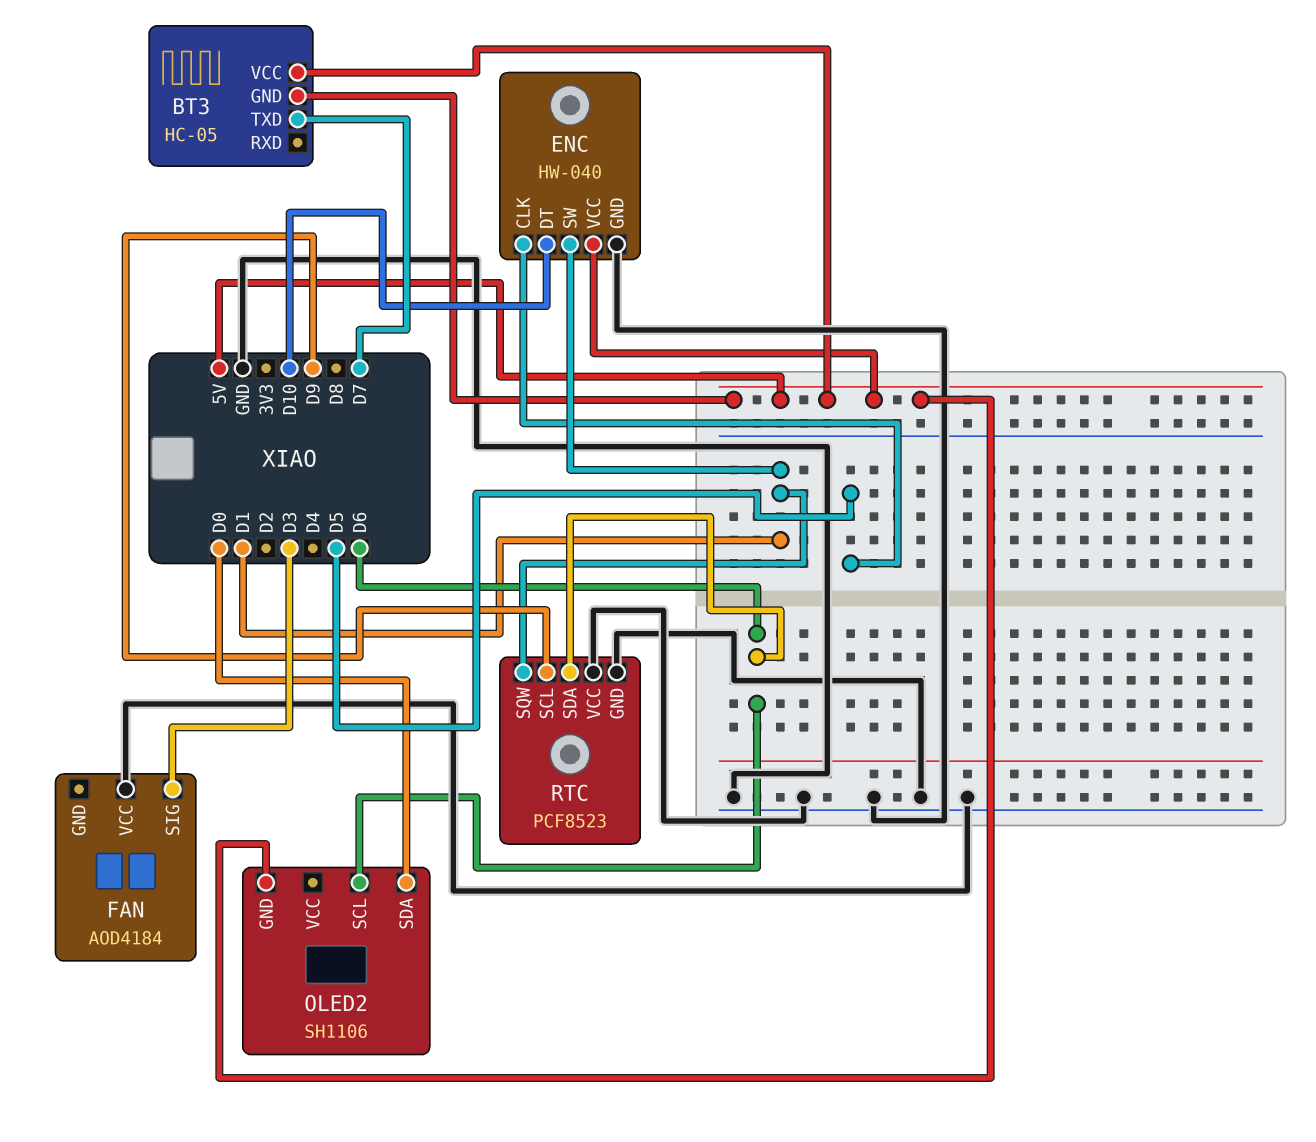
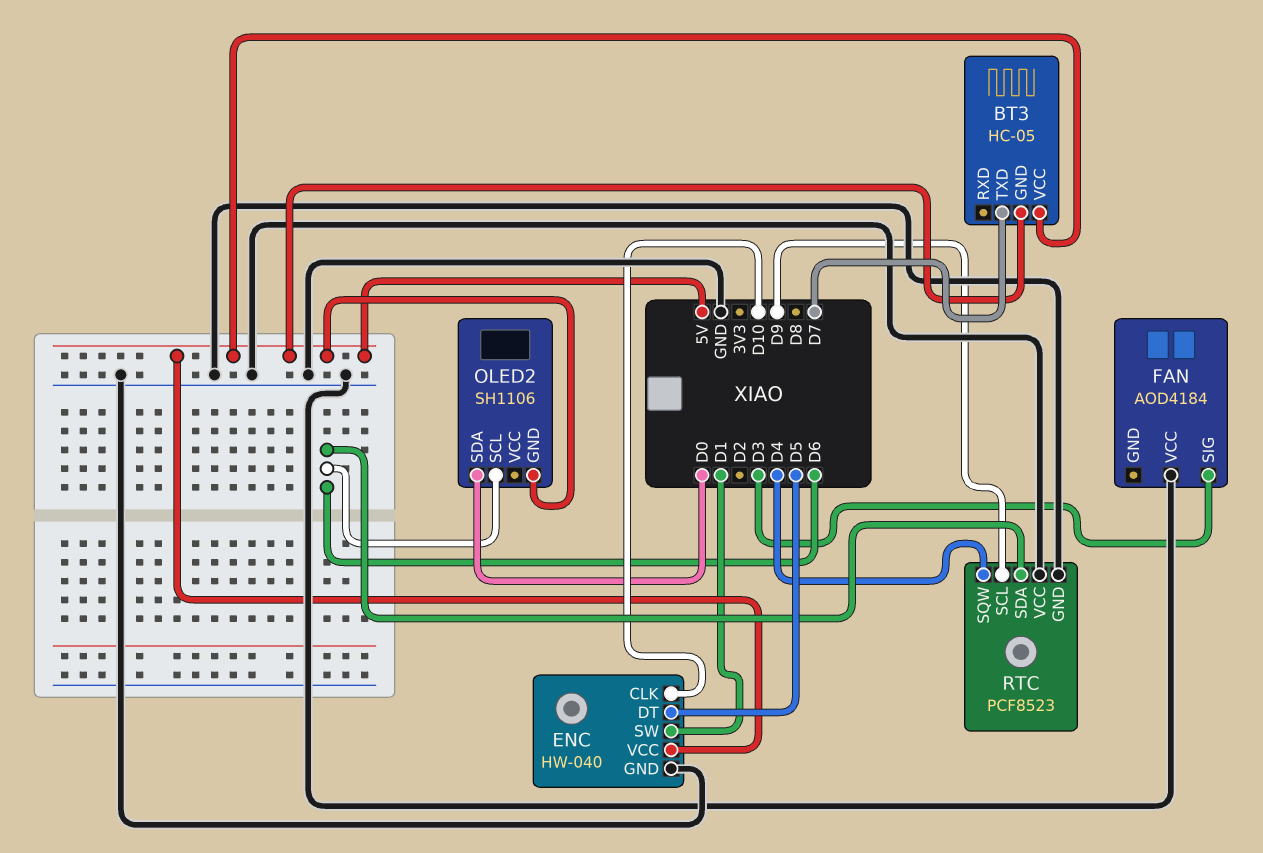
ENC pin CLK: D5 -> D10
ENC pin DT: D10 -> D5
RTC pin SQW: D1 -> D4

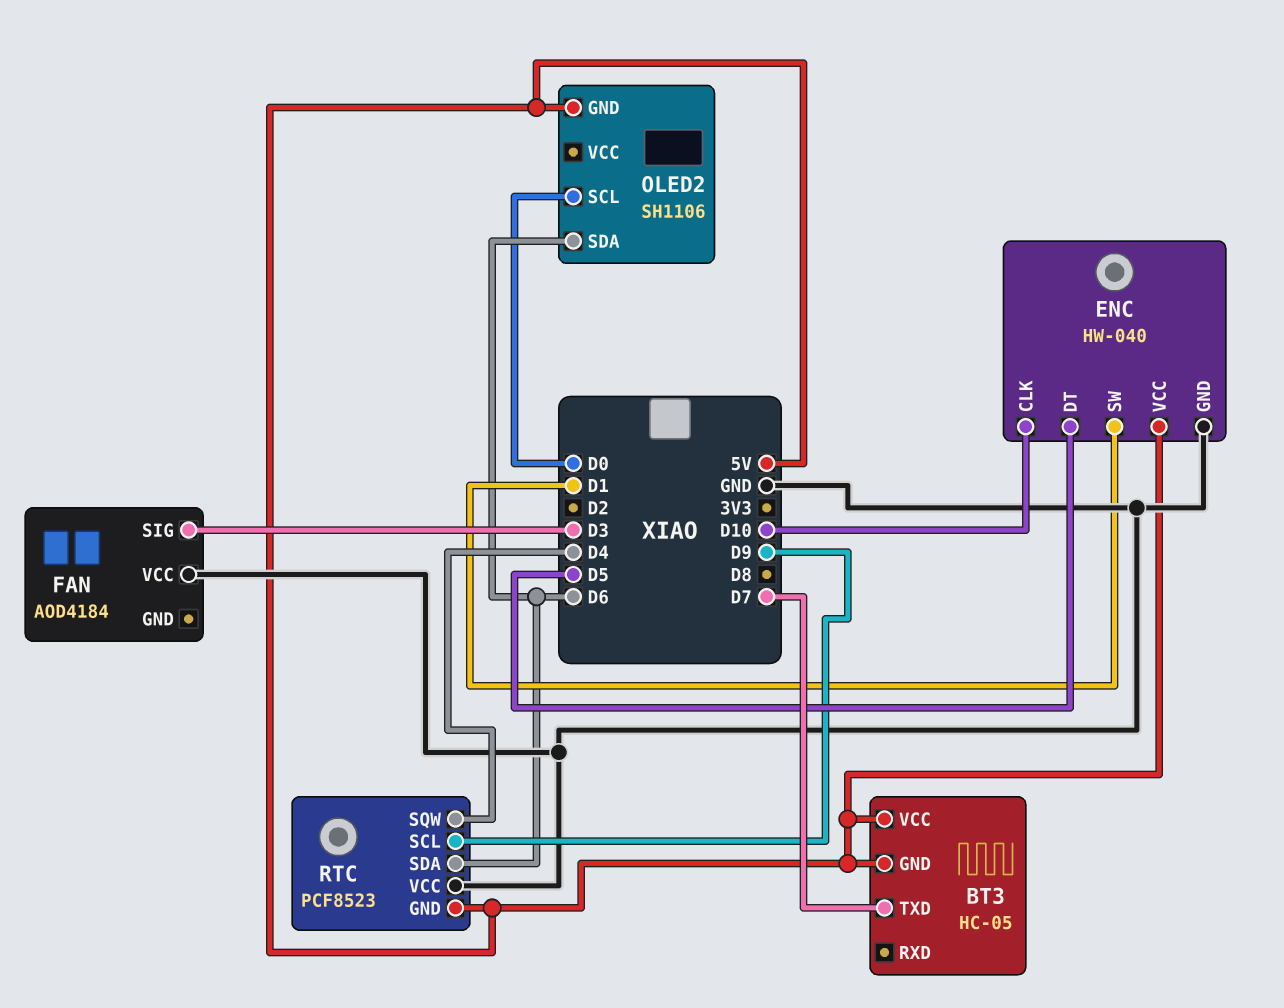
OLED2 pin SCL: D6 -> D0
OLED2 pin SDA: D0 -> D6
RTC pin GND: GND -> 5V

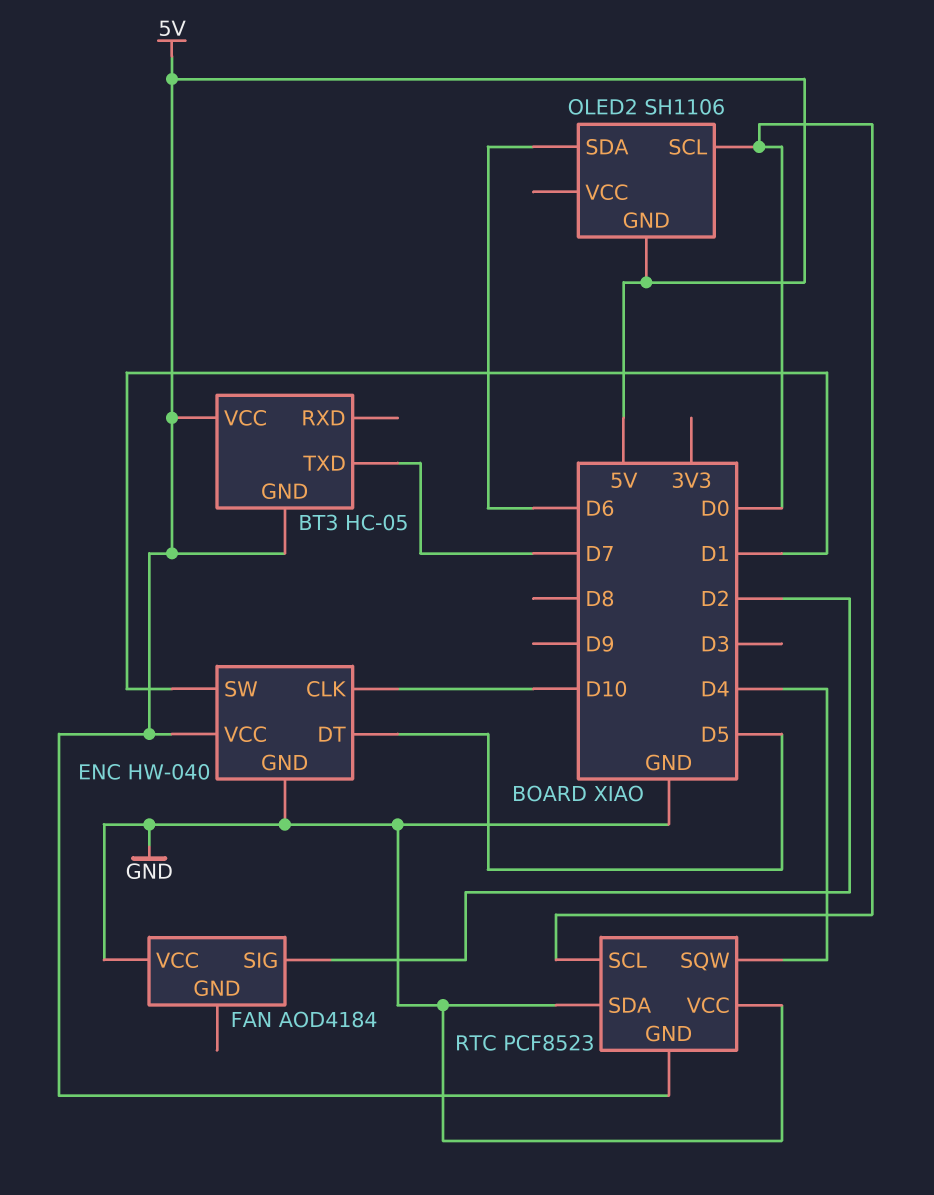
FAN pin SIG: D3 -> D2
RTC pin SCL: D9 -> D0
RTC pin SDA: D6 -> GND

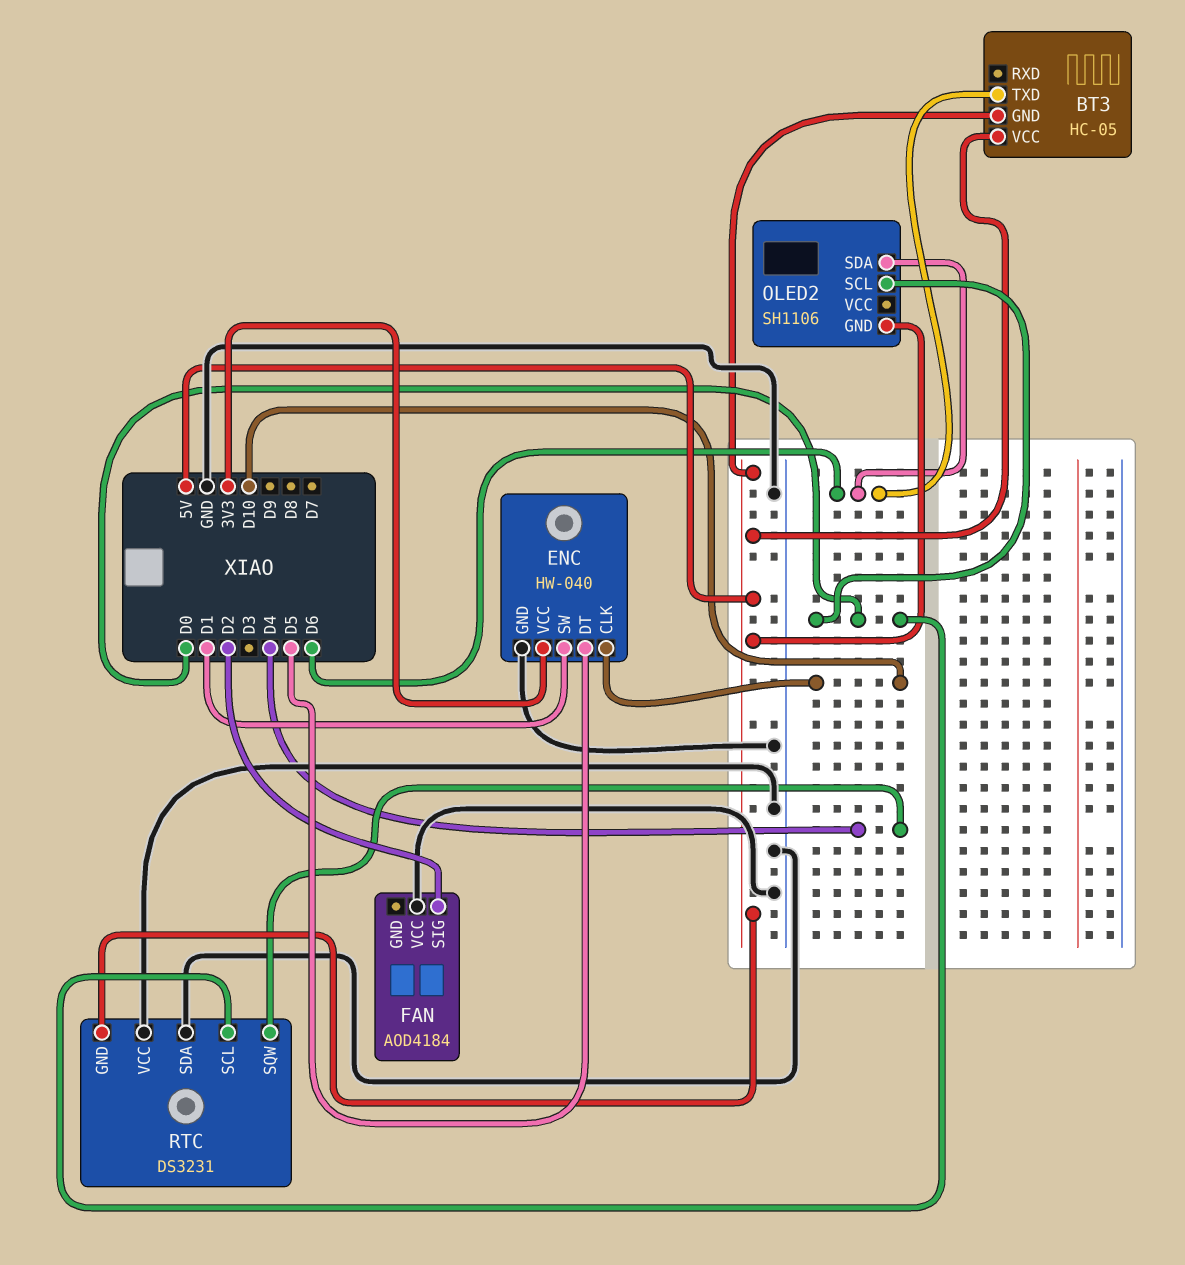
BT3 pin TXD: D7 -> D6
ENC pin VCC: 5V -> 3V3
RTC: PCF8523 -> DS3231

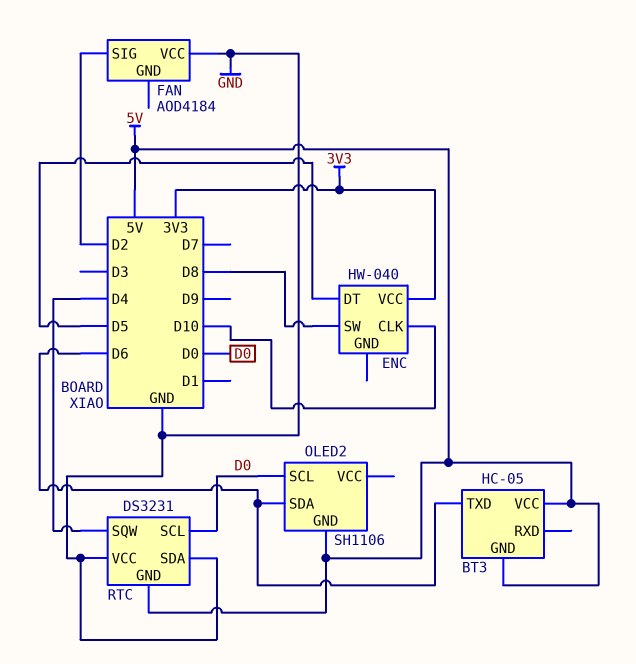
ENC pin GND: GND -> none
ENC pin SW: D1 -> D8

